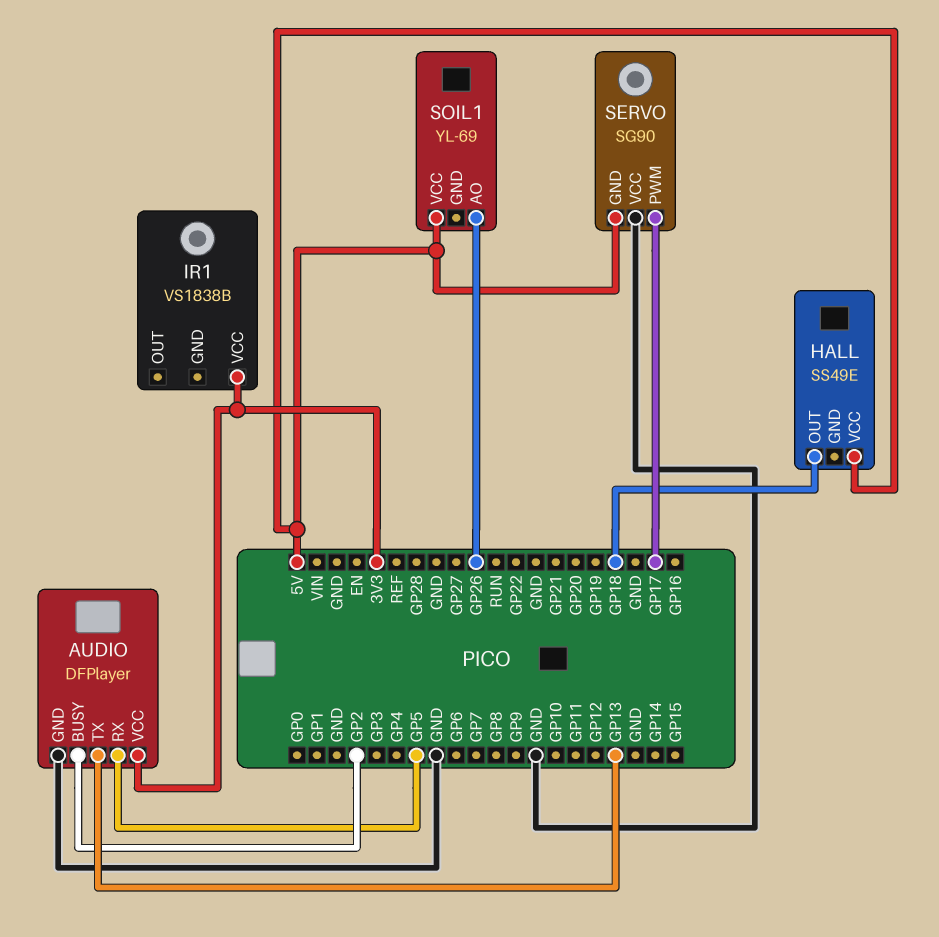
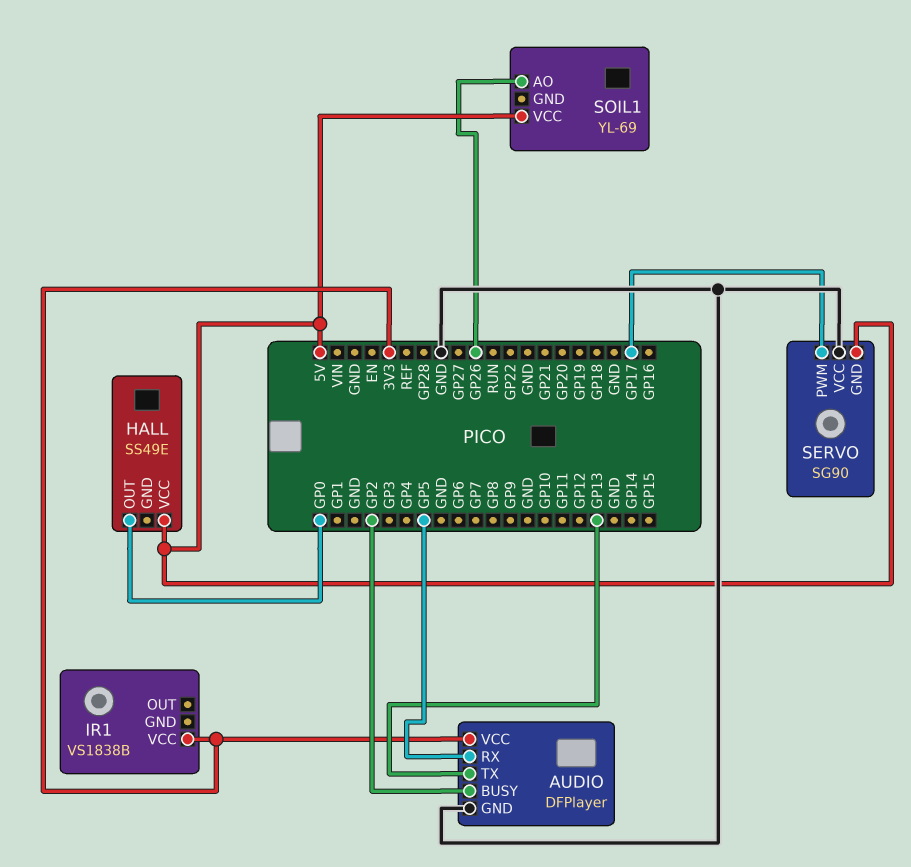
HALL pin OUT: GP18 -> GP0

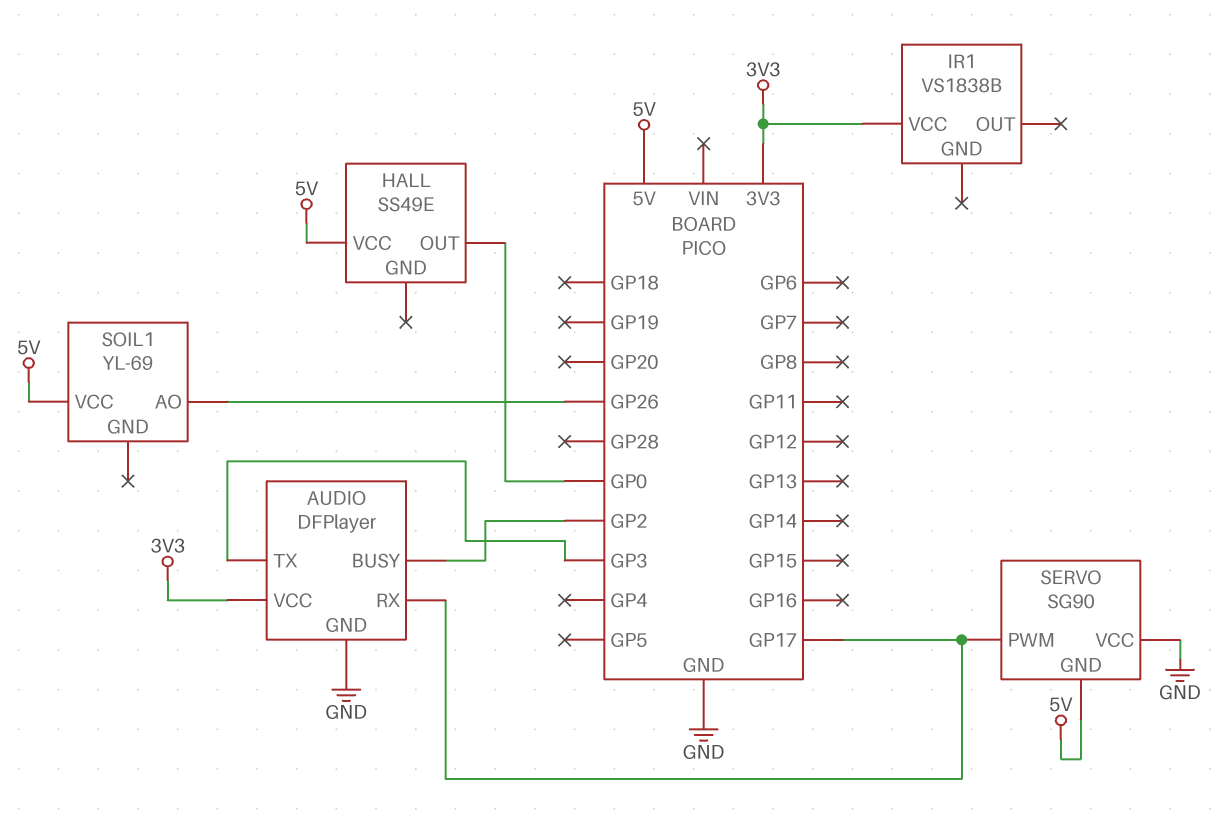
AUDIO pin RX: GP5 -> GP17
AUDIO pin TX: GP13 -> GP3

